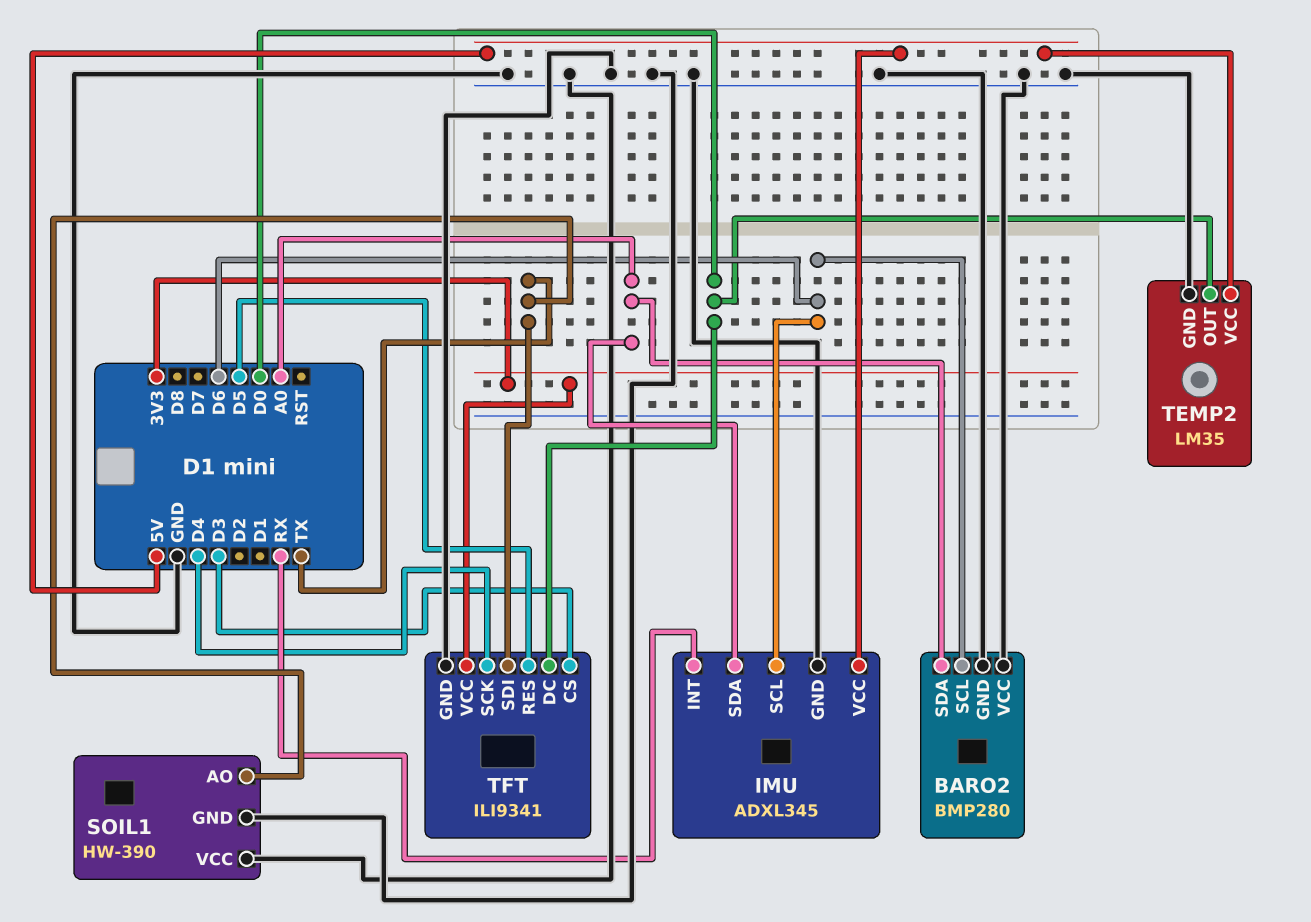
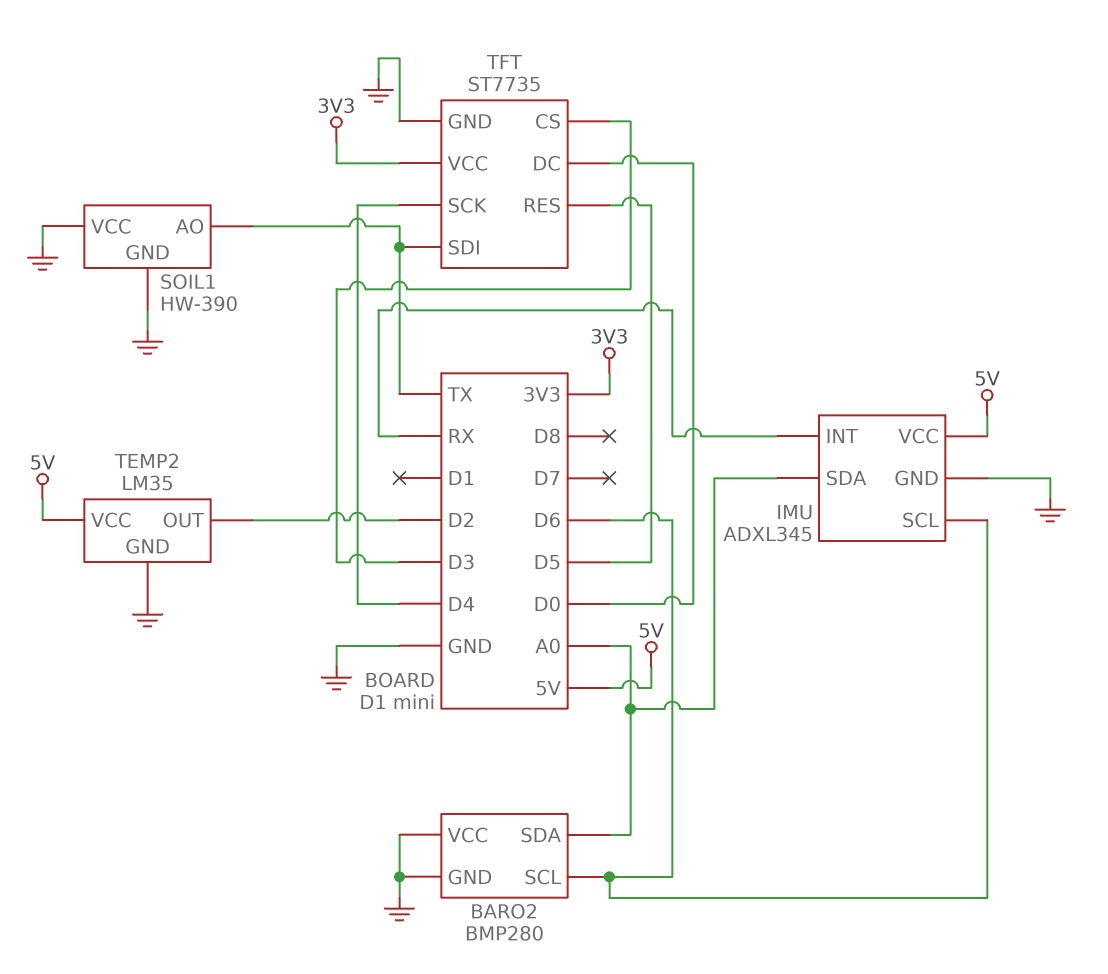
TEMP2 pin OUT: D0 -> D2
TFT: ILI9341 -> ST7735

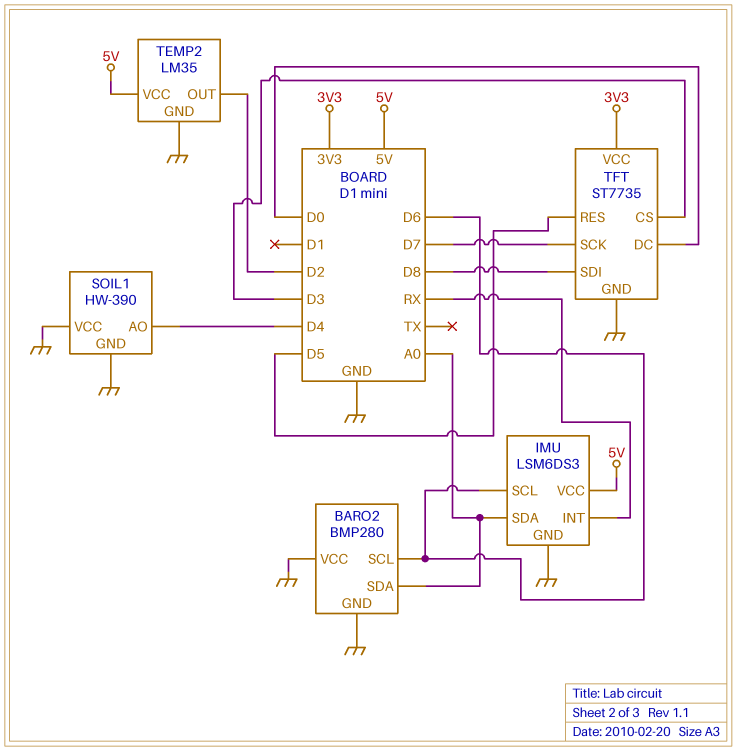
IMU: ADXL345 -> LSM6DS3
SOIL1 pin AO: TX -> D4
TFT pin SCK: D4 -> D7
TFT pin SDI: TX -> D8

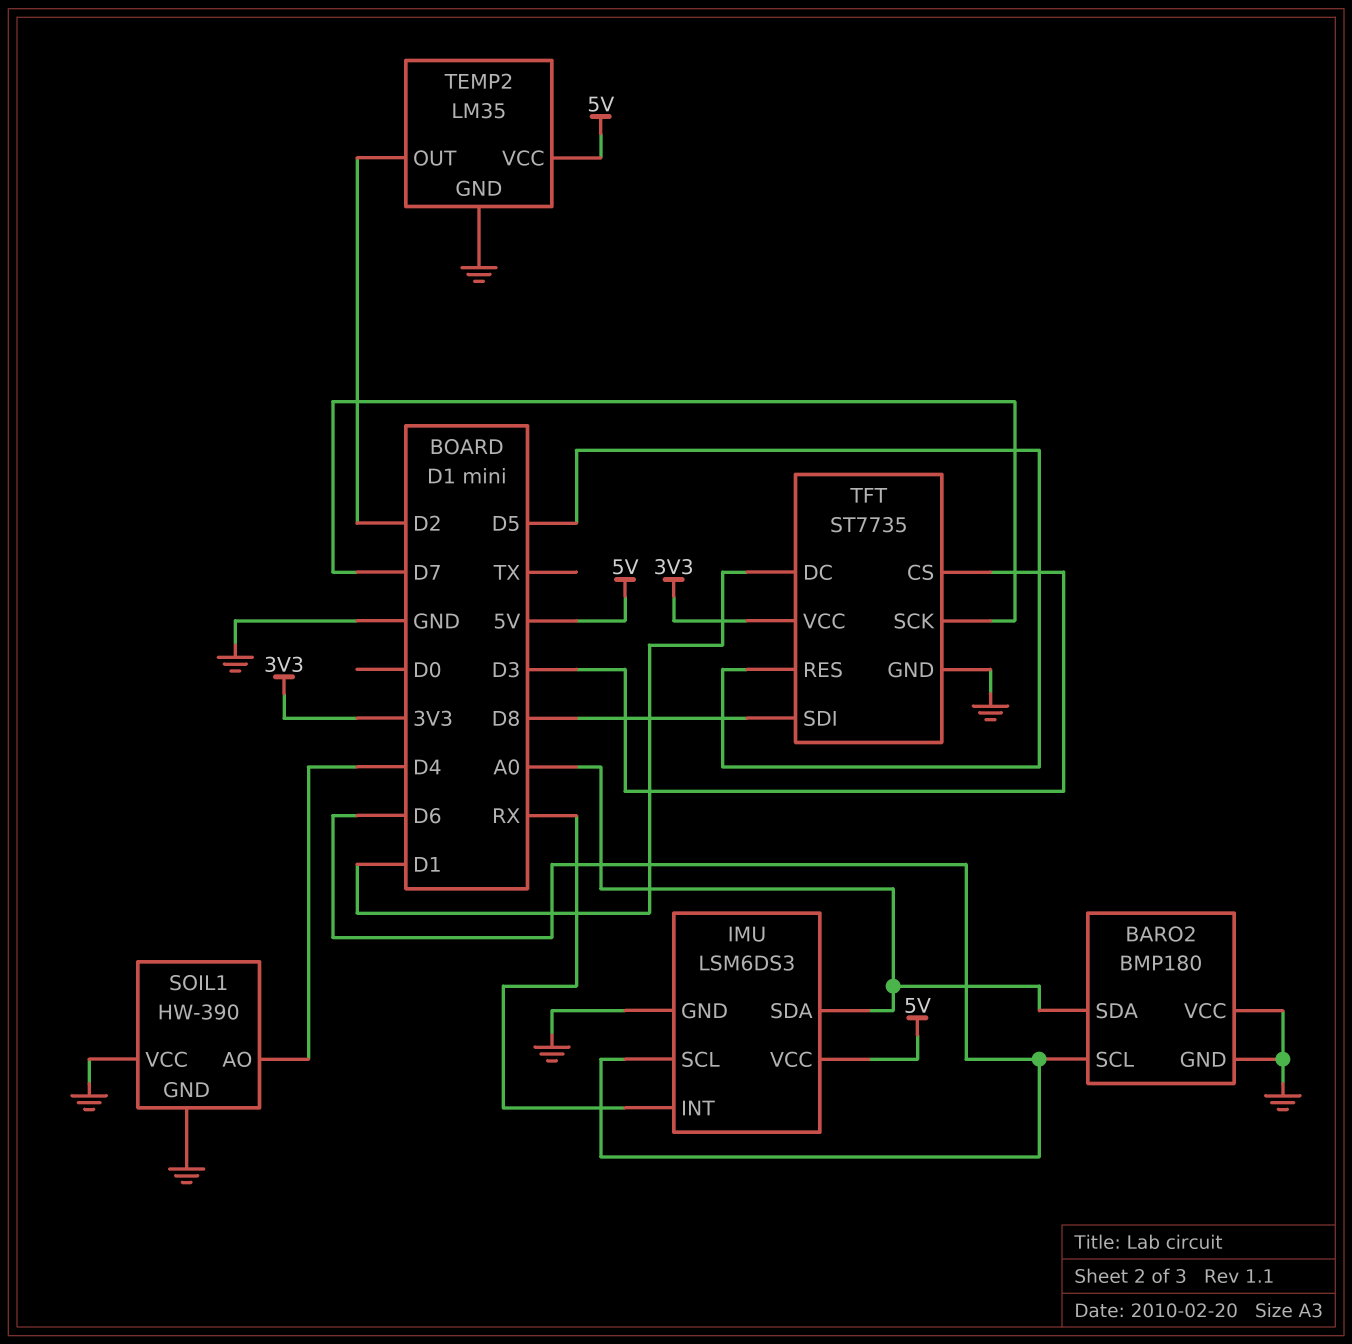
BARO2: BMP280 -> BMP180
TFT pin DC: D0 -> D1

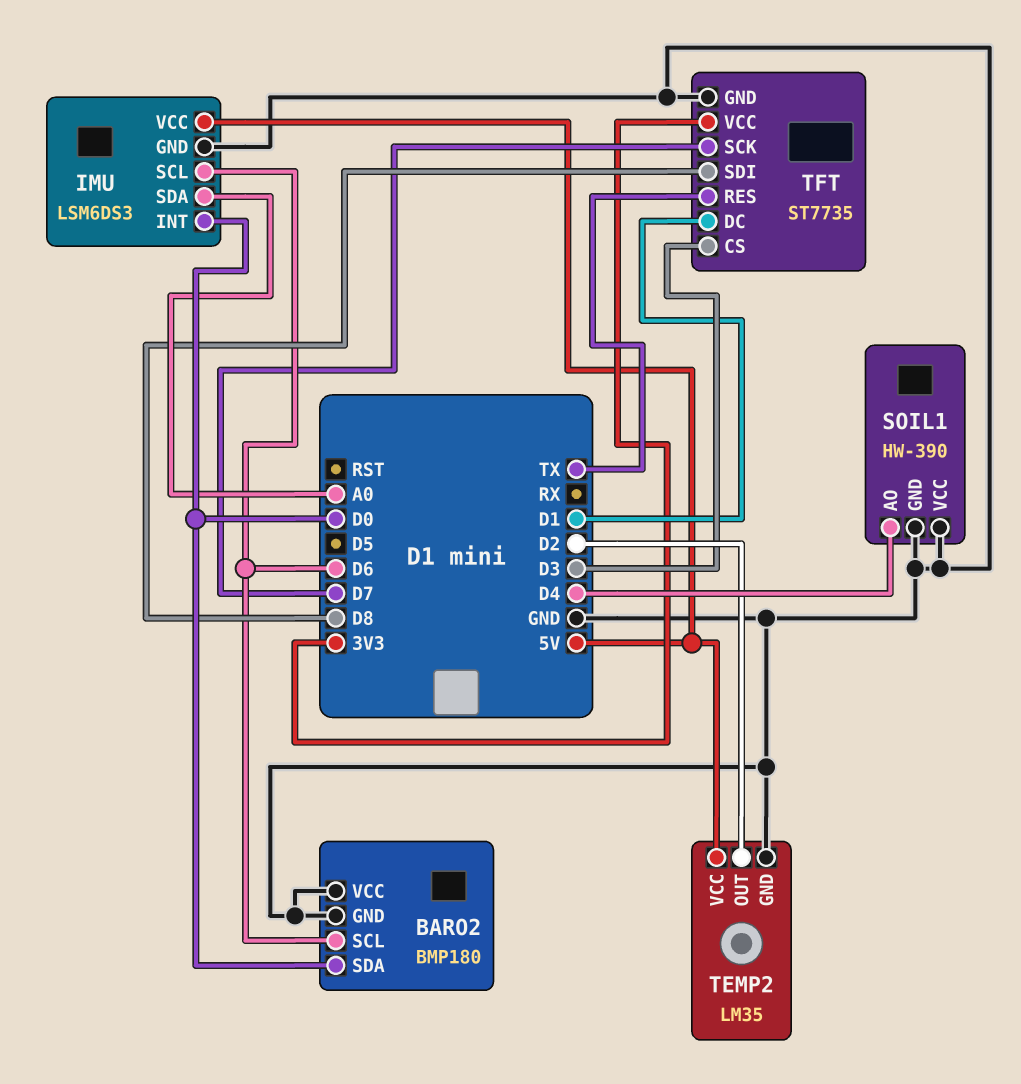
BARO2 pin SDA: A0 -> D0
IMU pin INT: RX -> D0
TFT pin RES: D5 -> TX

